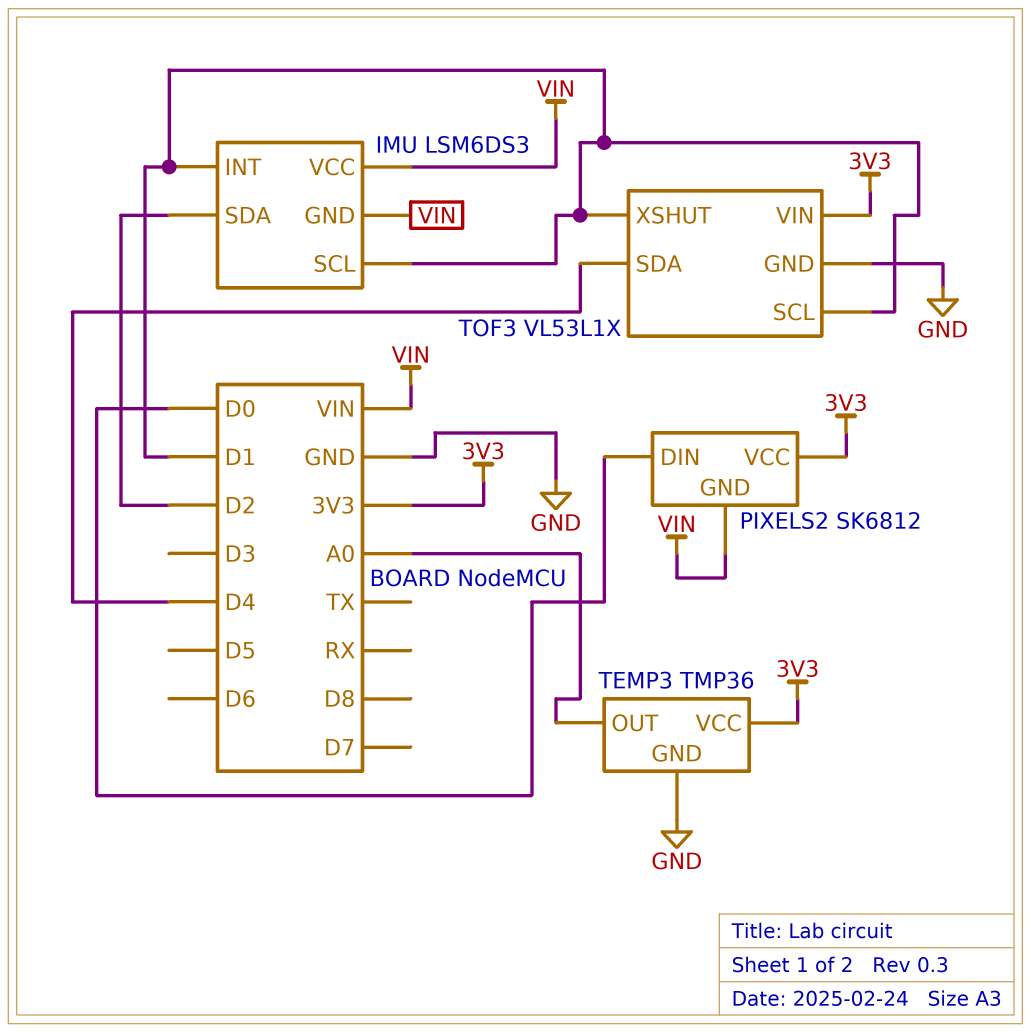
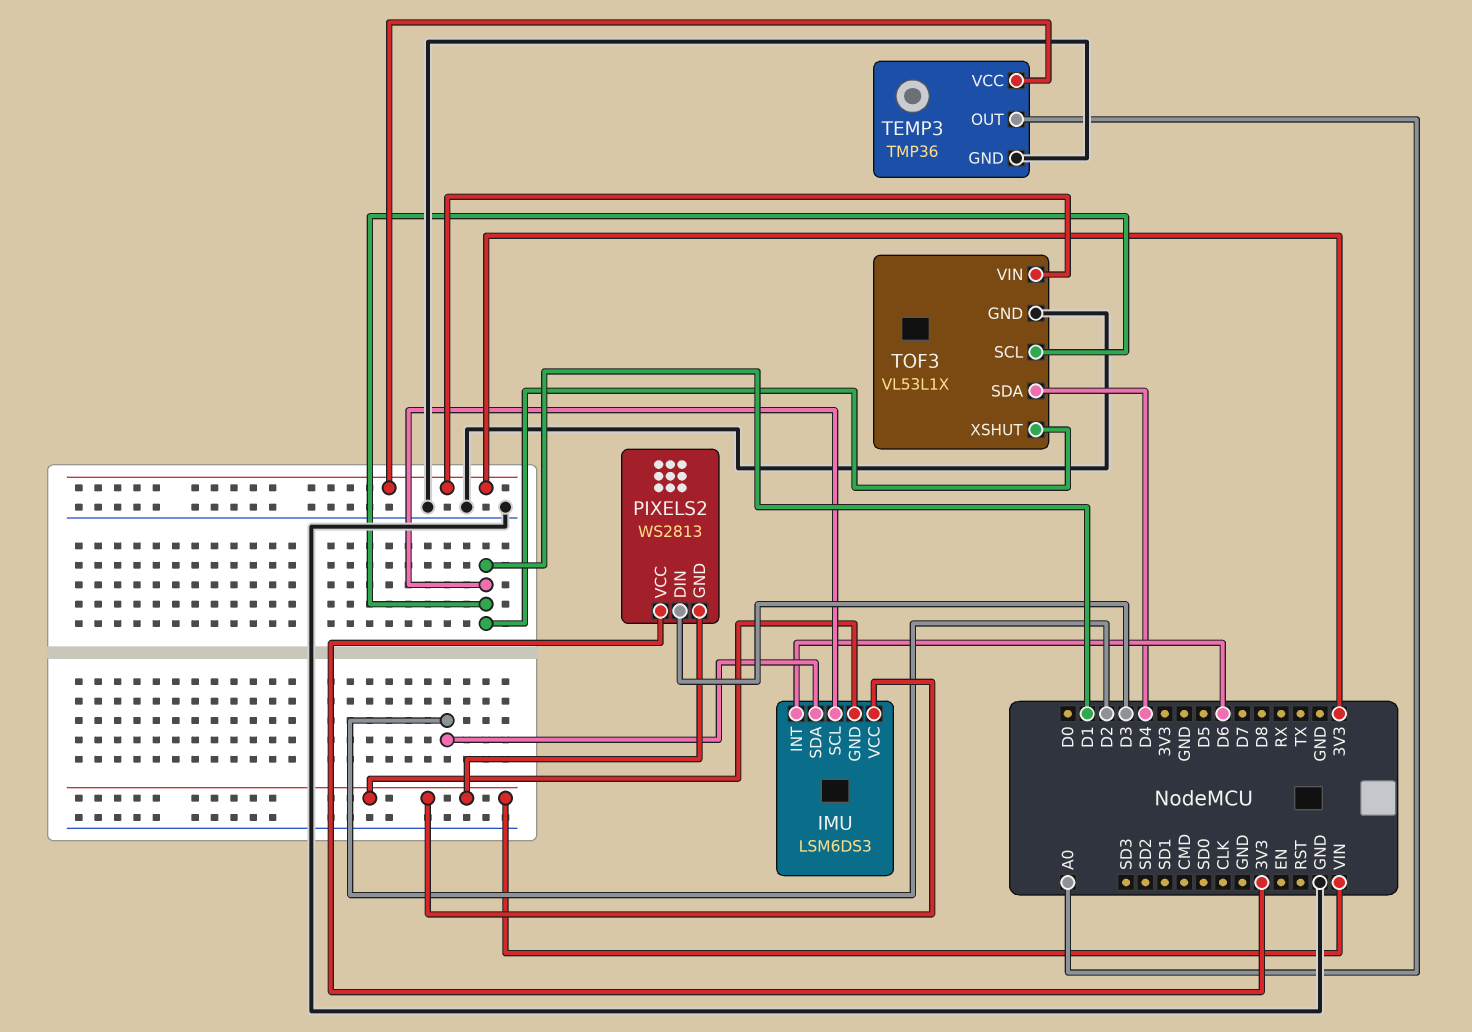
IMU pin INT: D1 -> D6
PIXELS2: SK6812 -> WS2813
PIXELS2 pin DIN: D0 -> D3

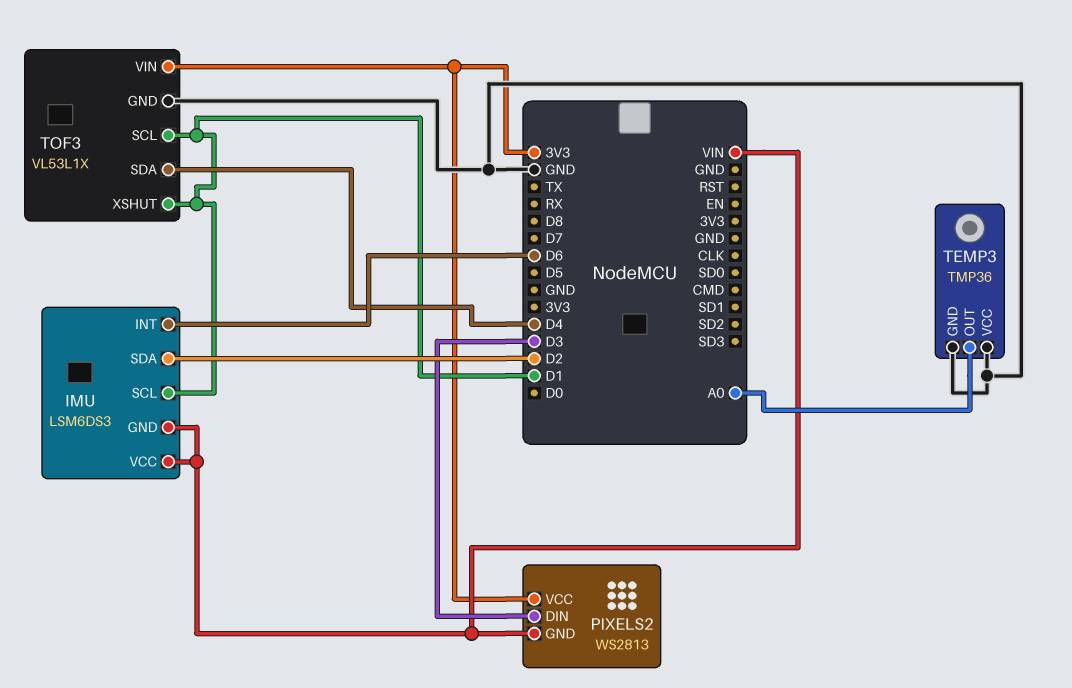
TEMP3 pin VCC: 3V3 -> GND

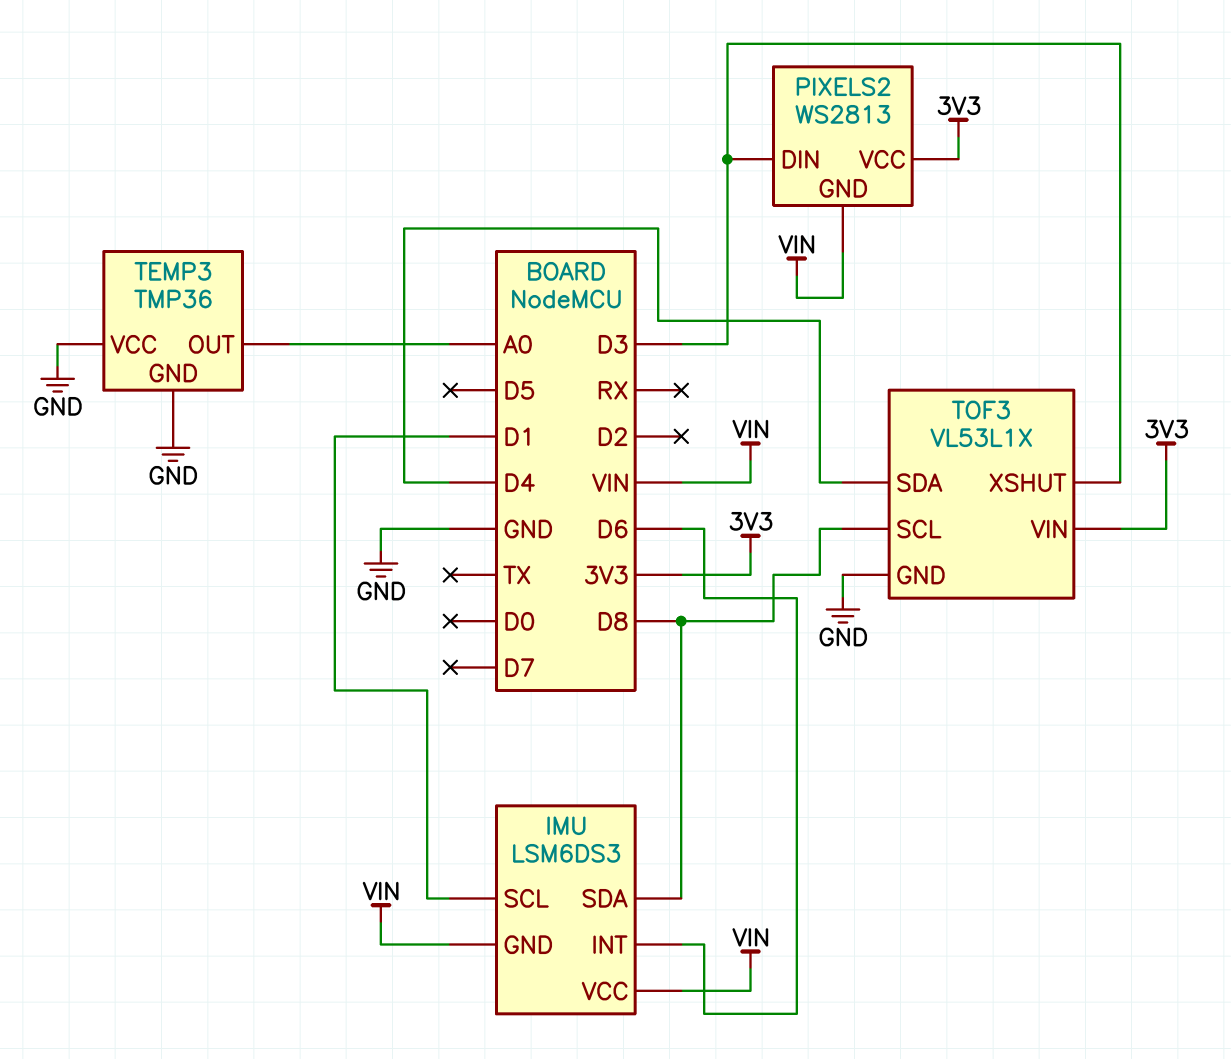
IMU pin SDA: D2 -> D8
TOF3 pin SCL: D1 -> D8
TOF3 pin XSHUT: D1 -> D3

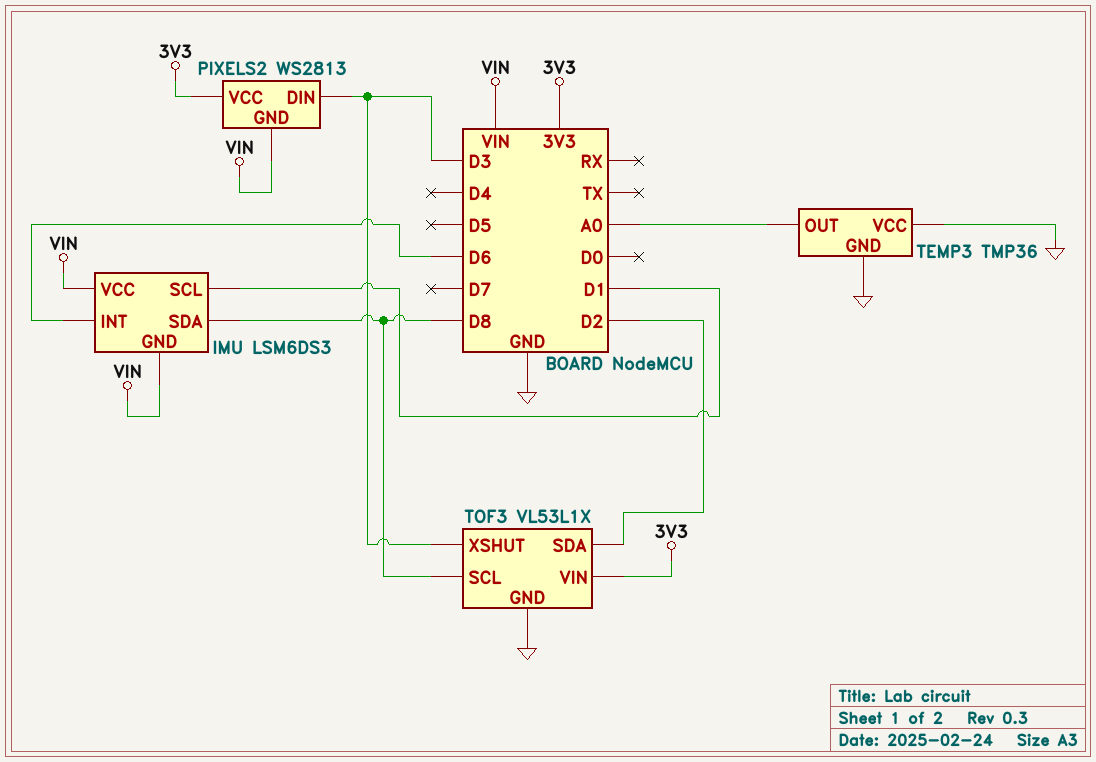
TOF3 pin SDA: D4 -> D2

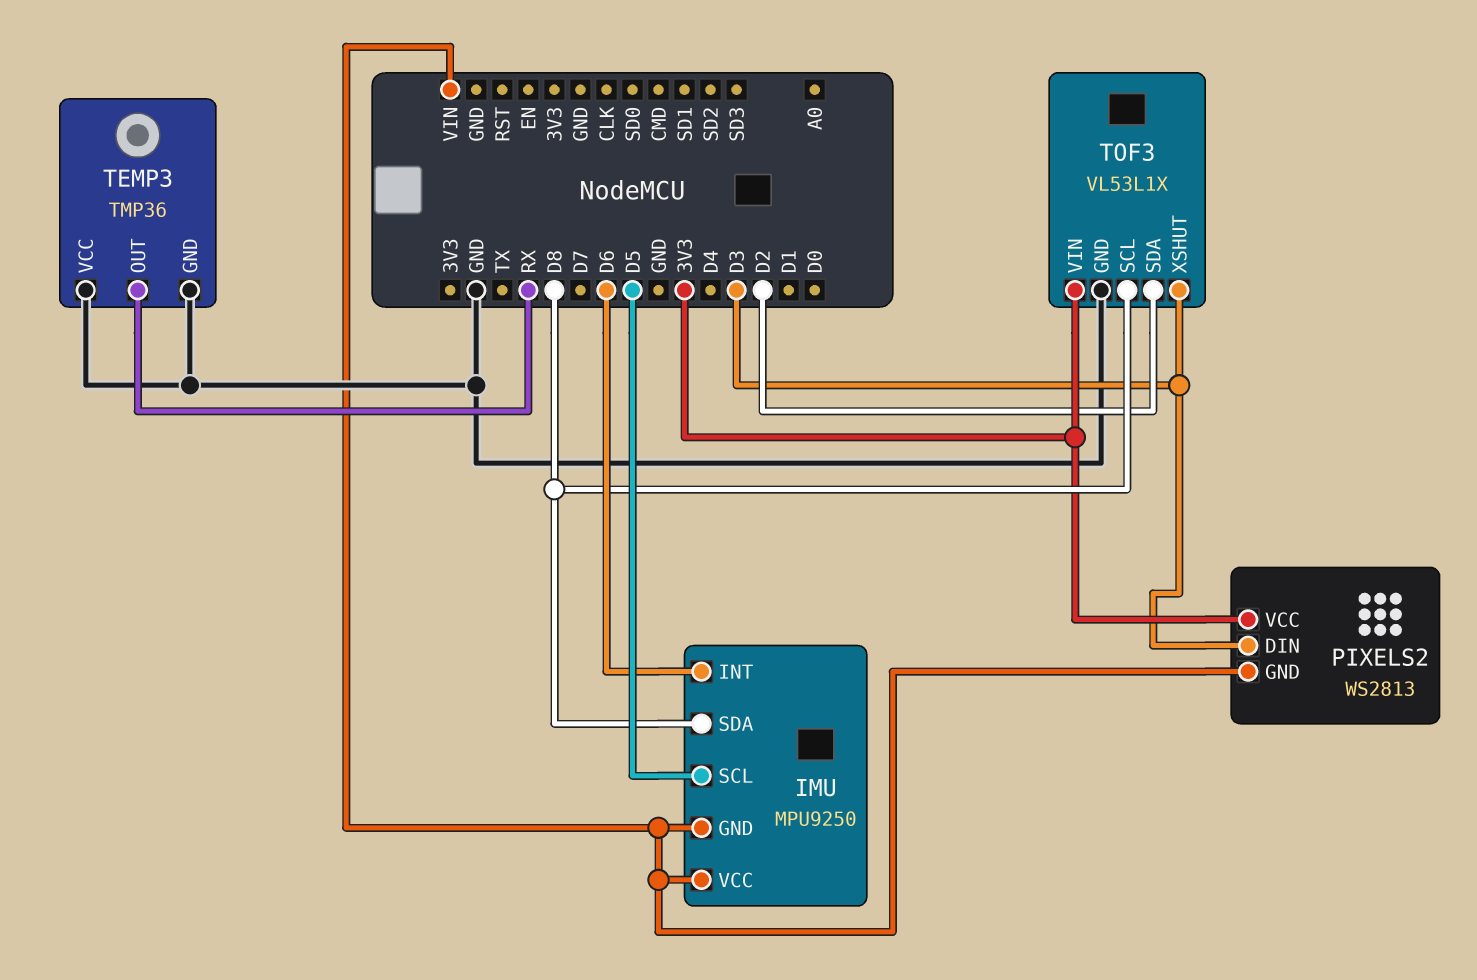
IMU: LSM6DS3 -> MPU9250
IMU pin SCL: D1 -> D5
TEMP3 pin OUT: A0 -> RX

